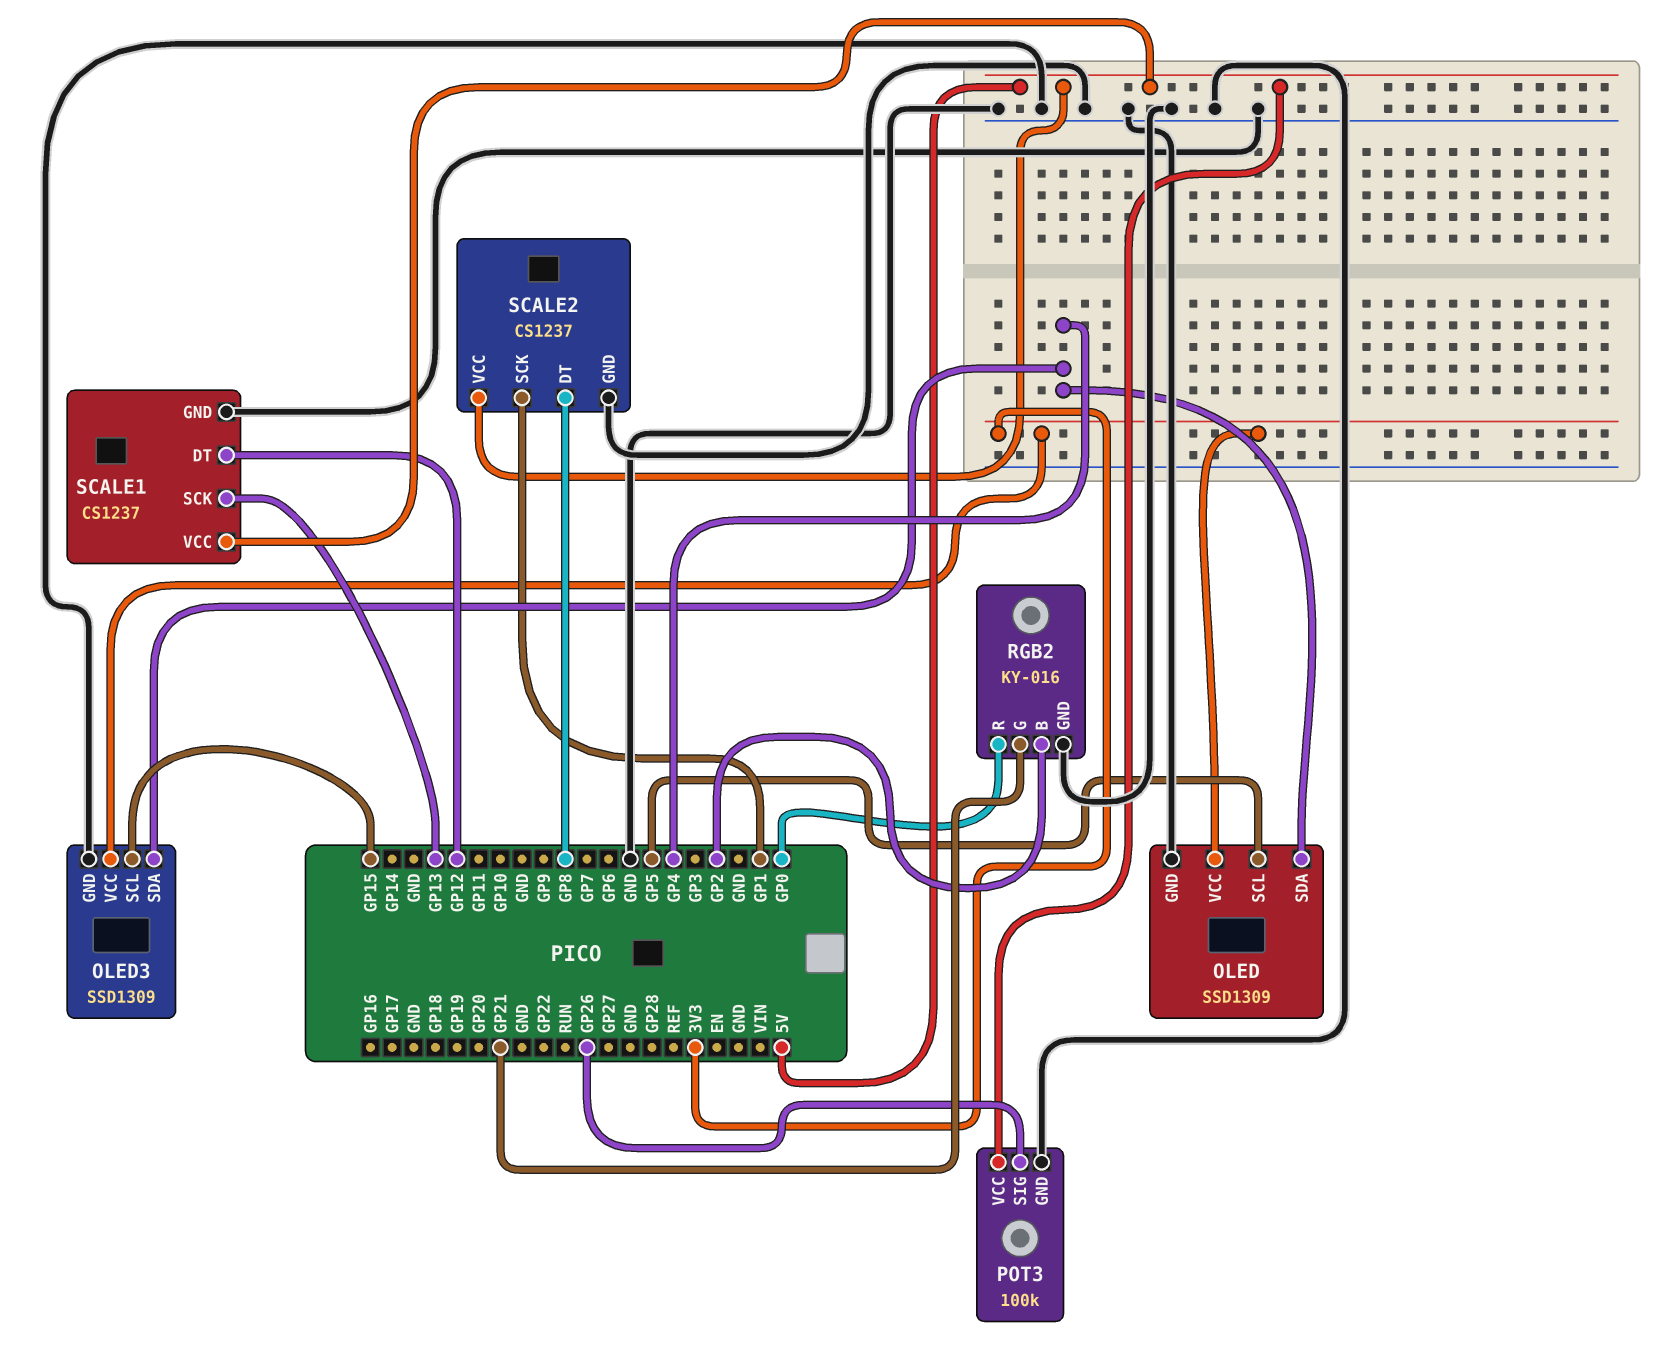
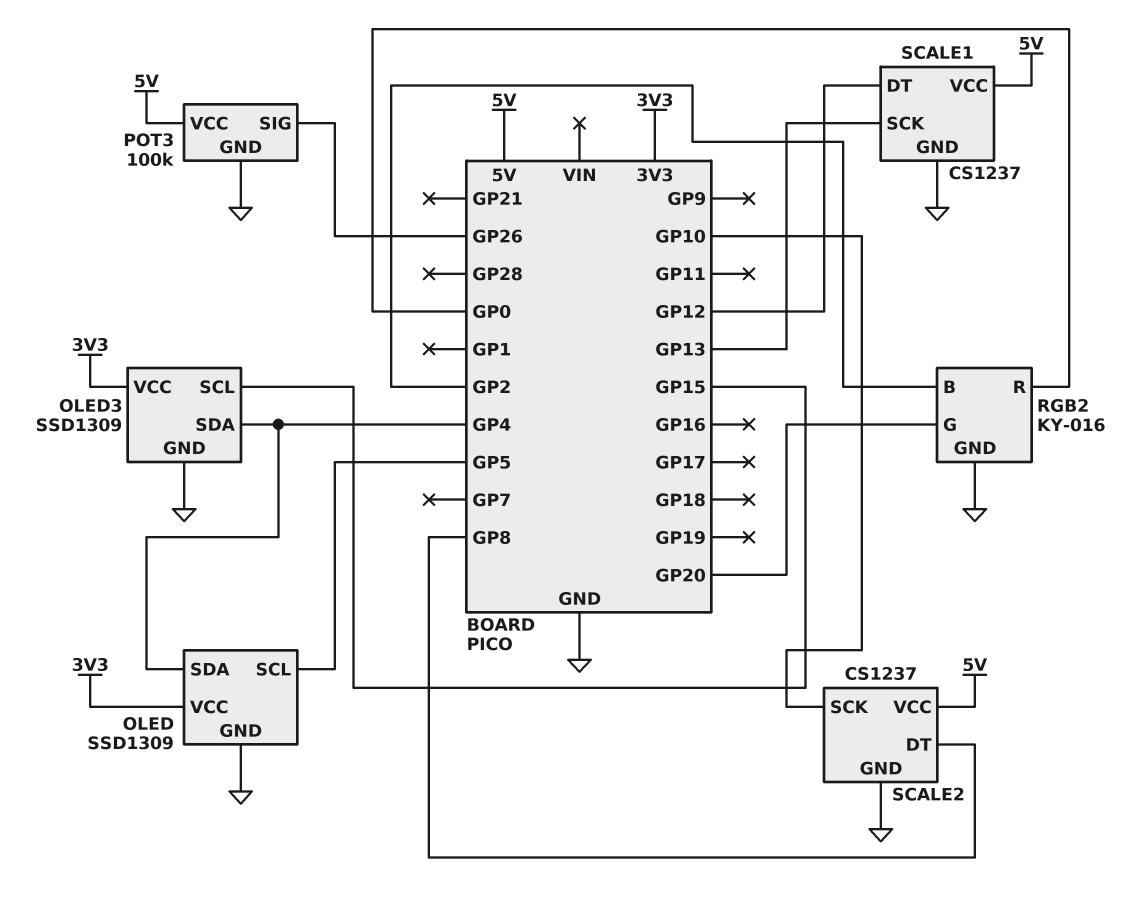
RGB2 pin G: GP21 -> GP20
SCALE2 pin SCK: GP1 -> GP10

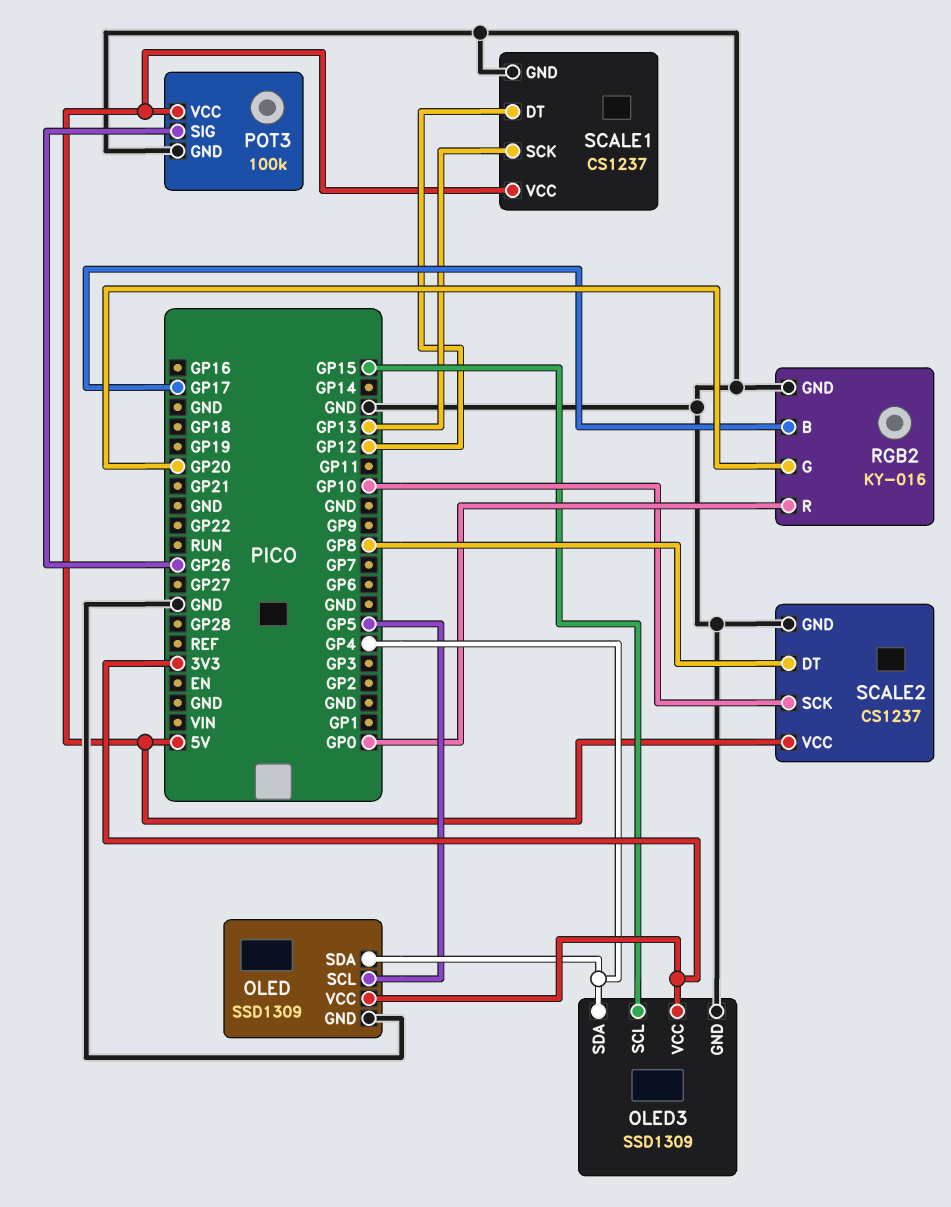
RGB2 pin B: GP2 -> GP17

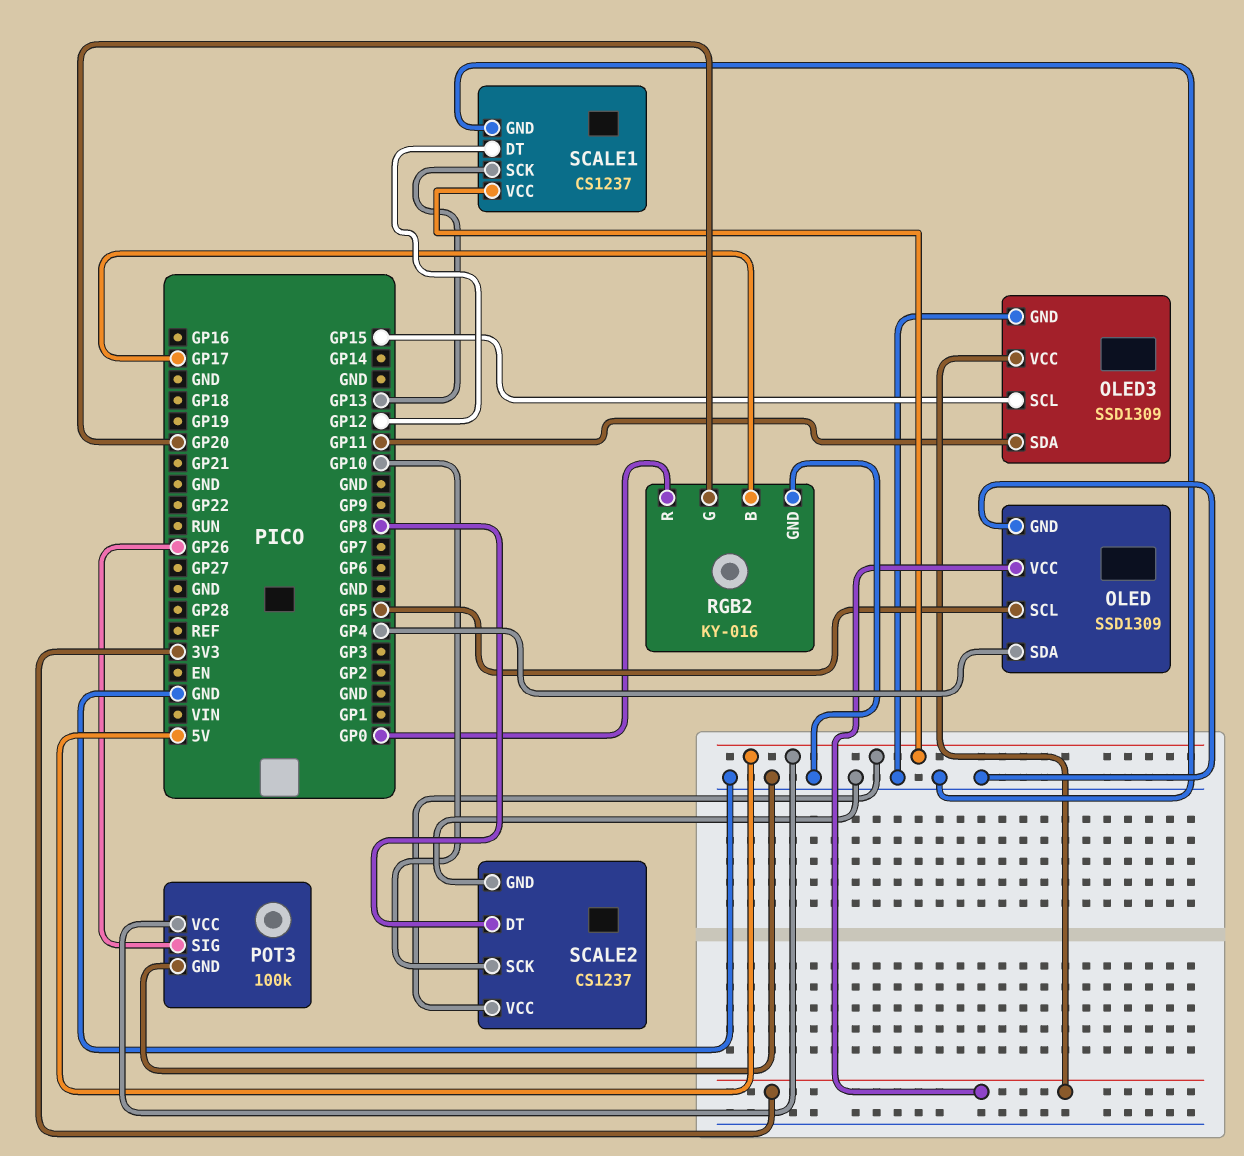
OLED3 pin SDA: GP4 -> GP11

